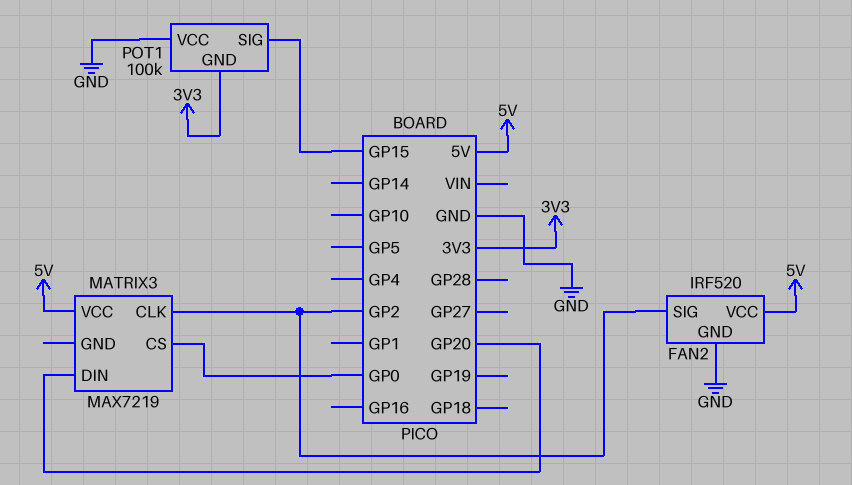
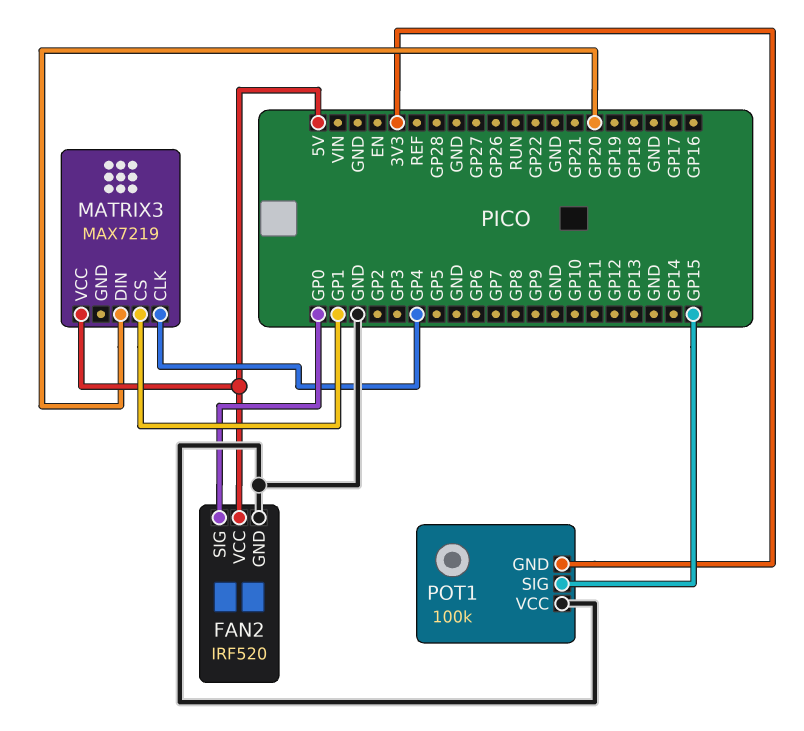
FAN2 pin SIG: GP2 -> GP0
MATRIX3 pin CLK: GP2 -> GP4
MATRIX3 pin CS: GP0 -> GP1

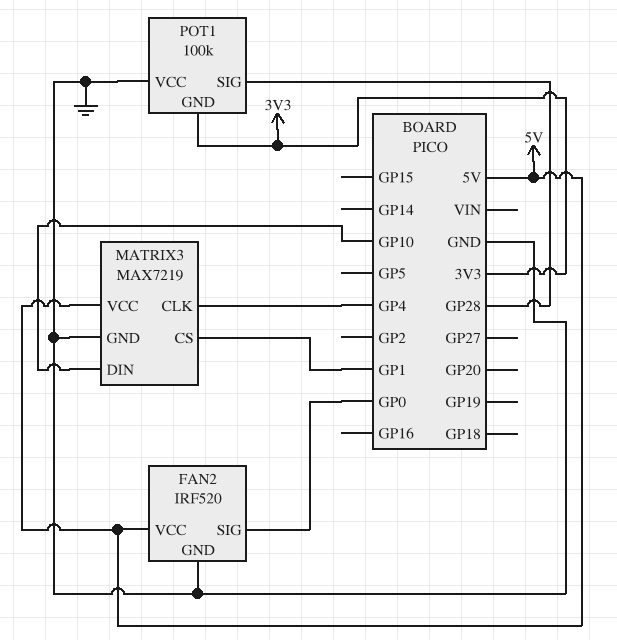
MATRIX3 pin DIN: GP20 -> GP10
MATRIX3 pin GND: none -> GND
POT1 pin SIG: GP15 -> GP28

